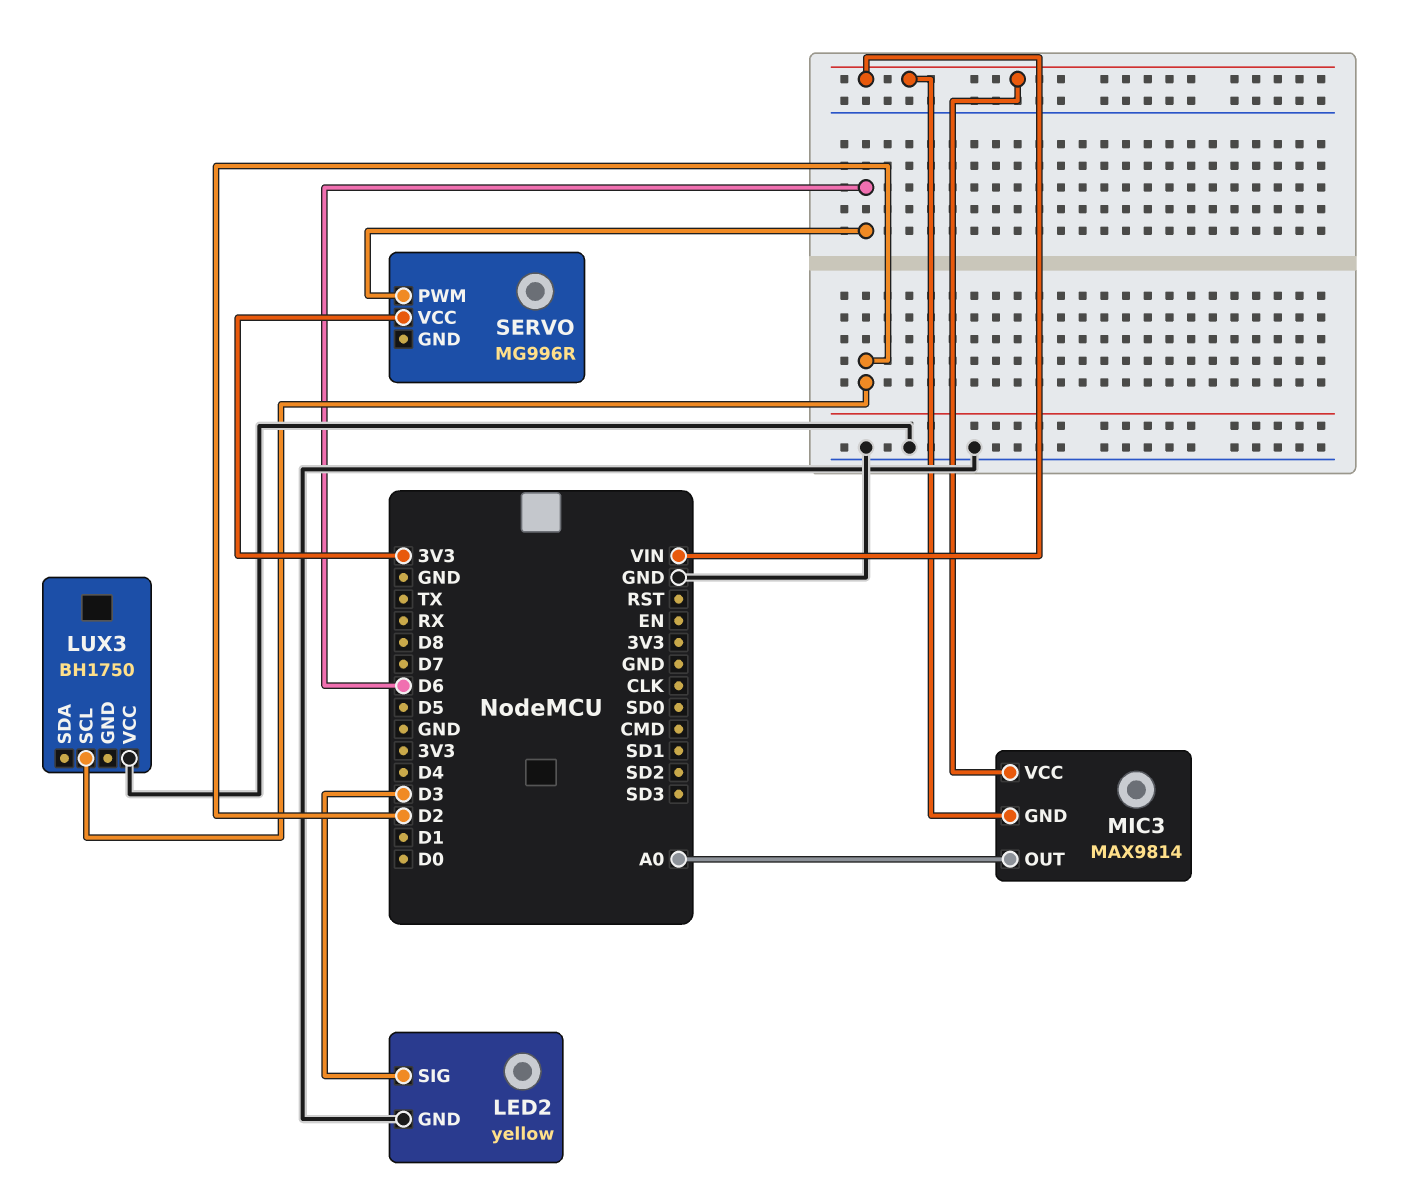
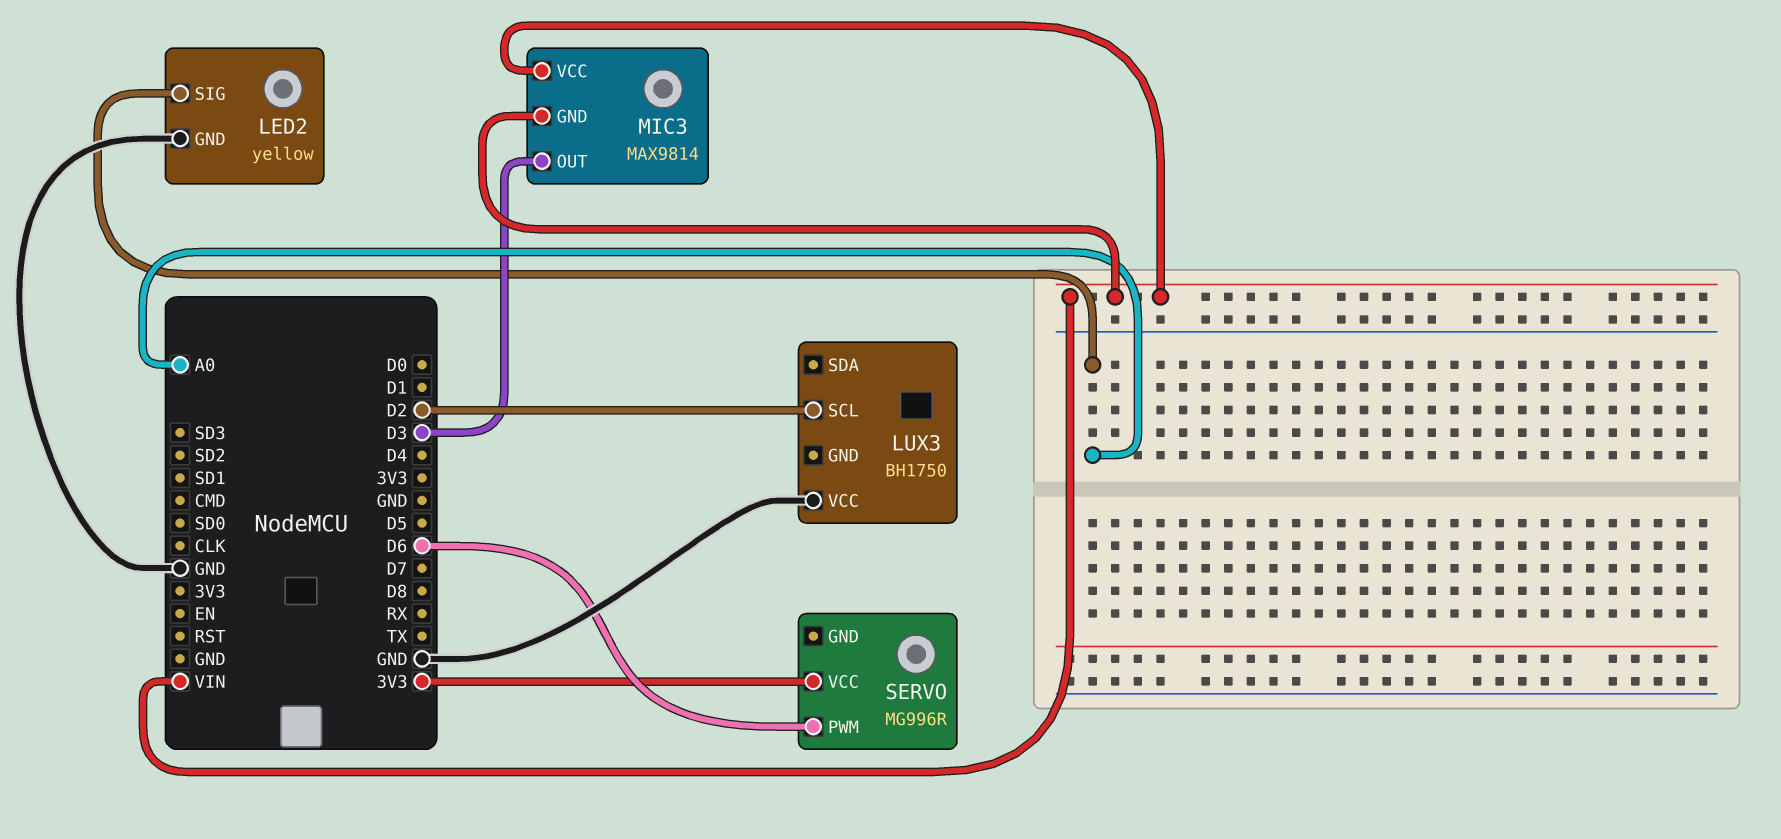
LED2 pin SIG: D3 -> A0
MIC3 pin OUT: A0 -> D3

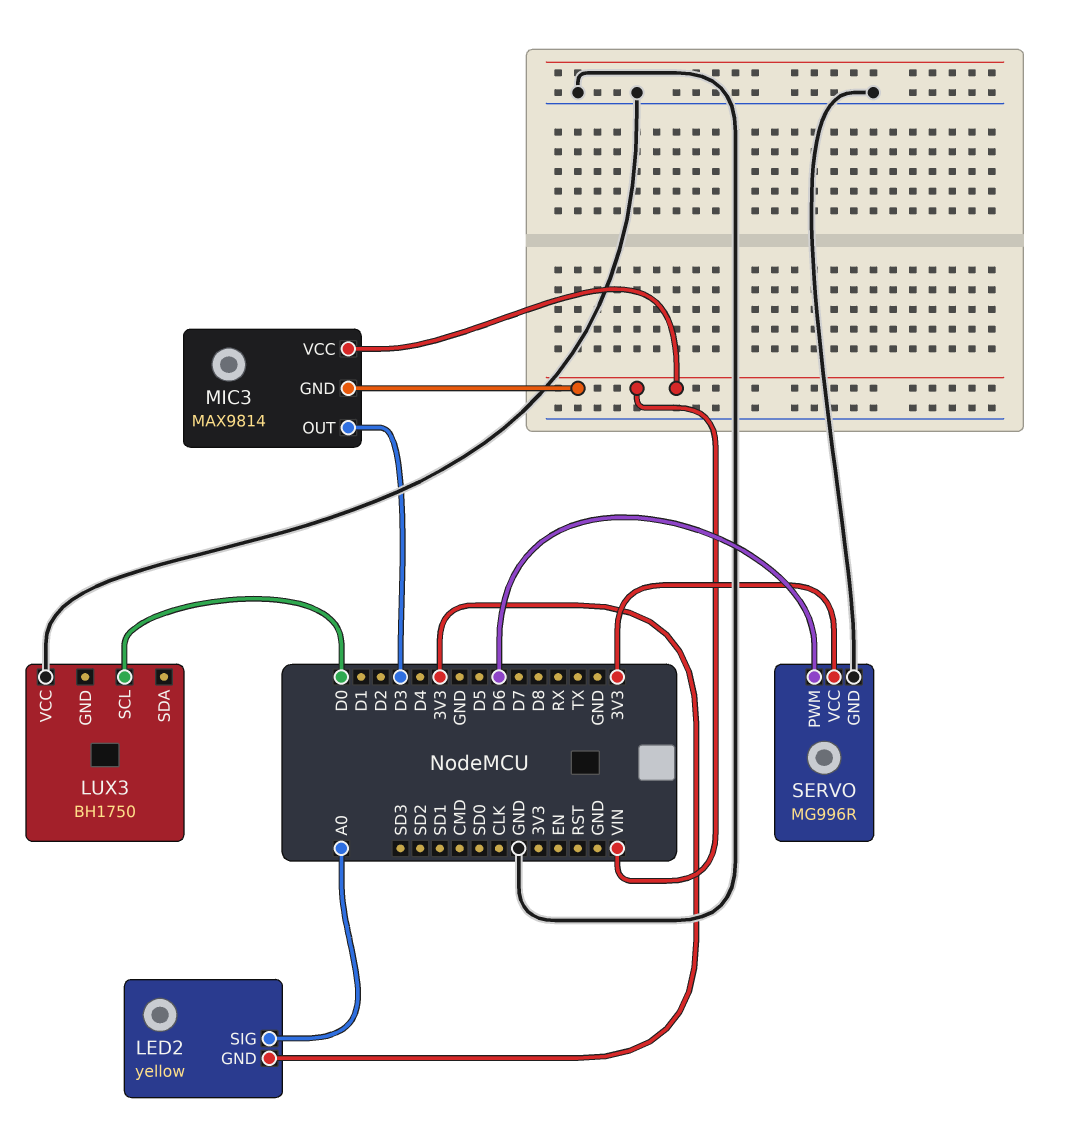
LED2 pin GND: GND -> 3V3
LUX3 pin SCL: D2 -> D0
SERVO pin GND: none -> GND

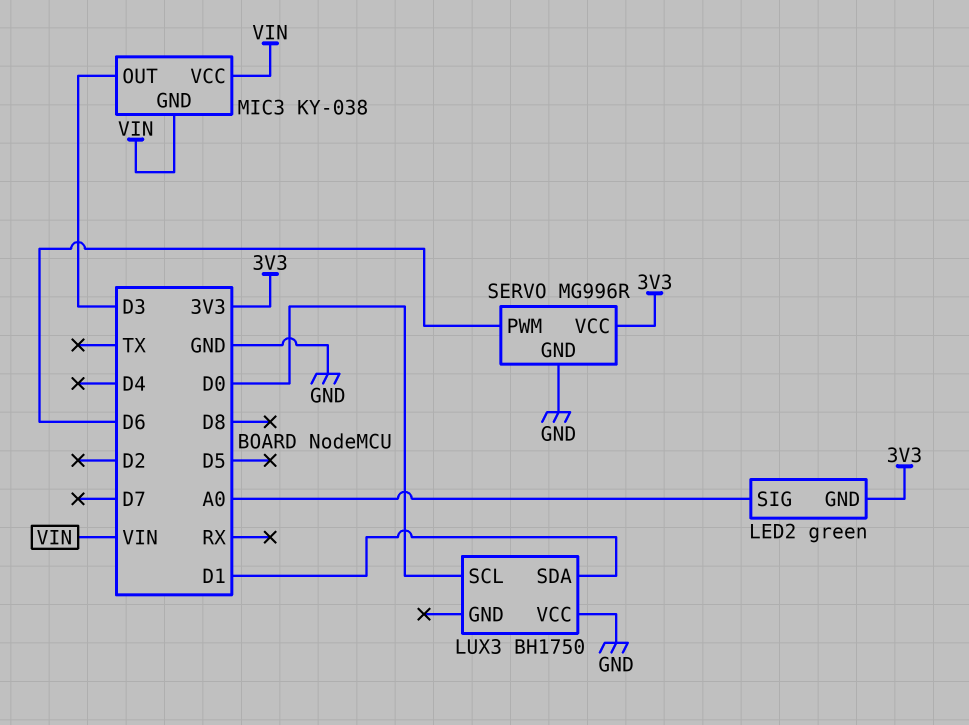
LED2: yellow -> green
LUX3 pin SDA: none -> D1
MIC3: MAX9814 -> KY-038

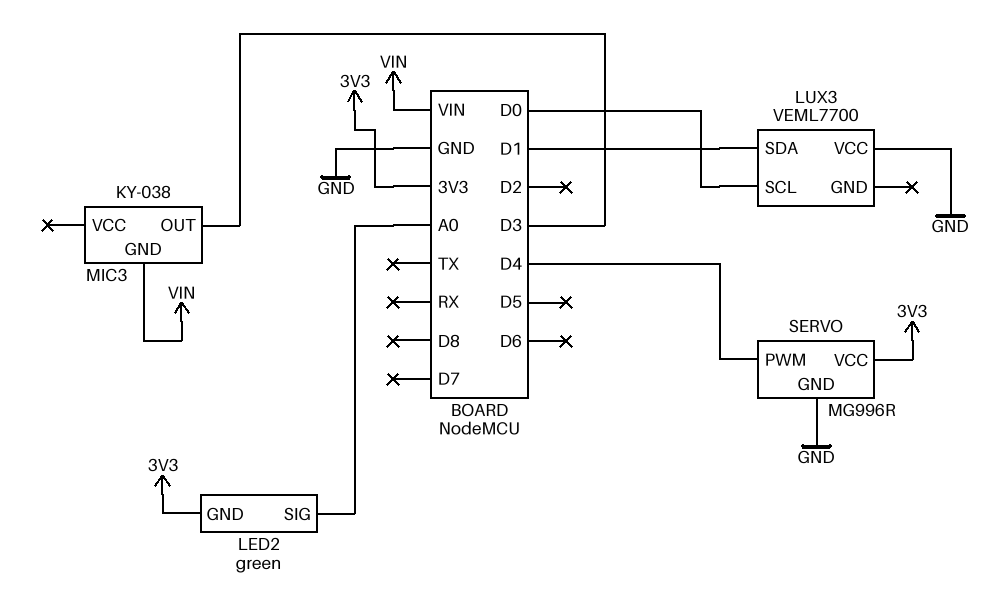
LUX3: BH1750 -> VEML7700
MIC3 pin VCC: VIN -> none
SERVO pin PWM: D6 -> D4

